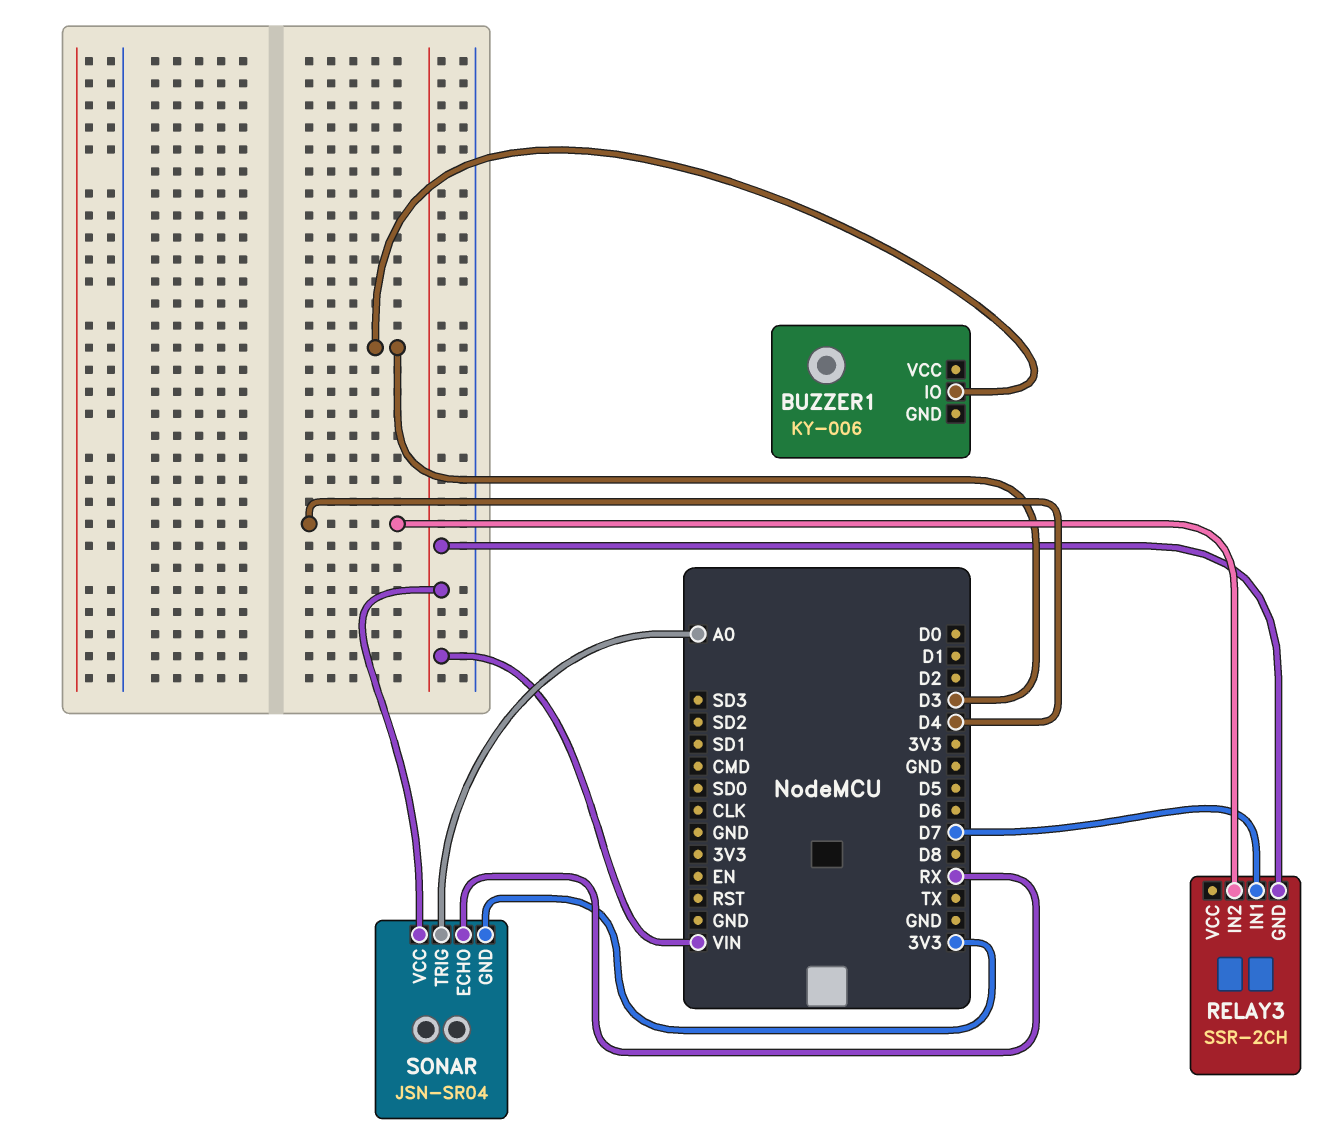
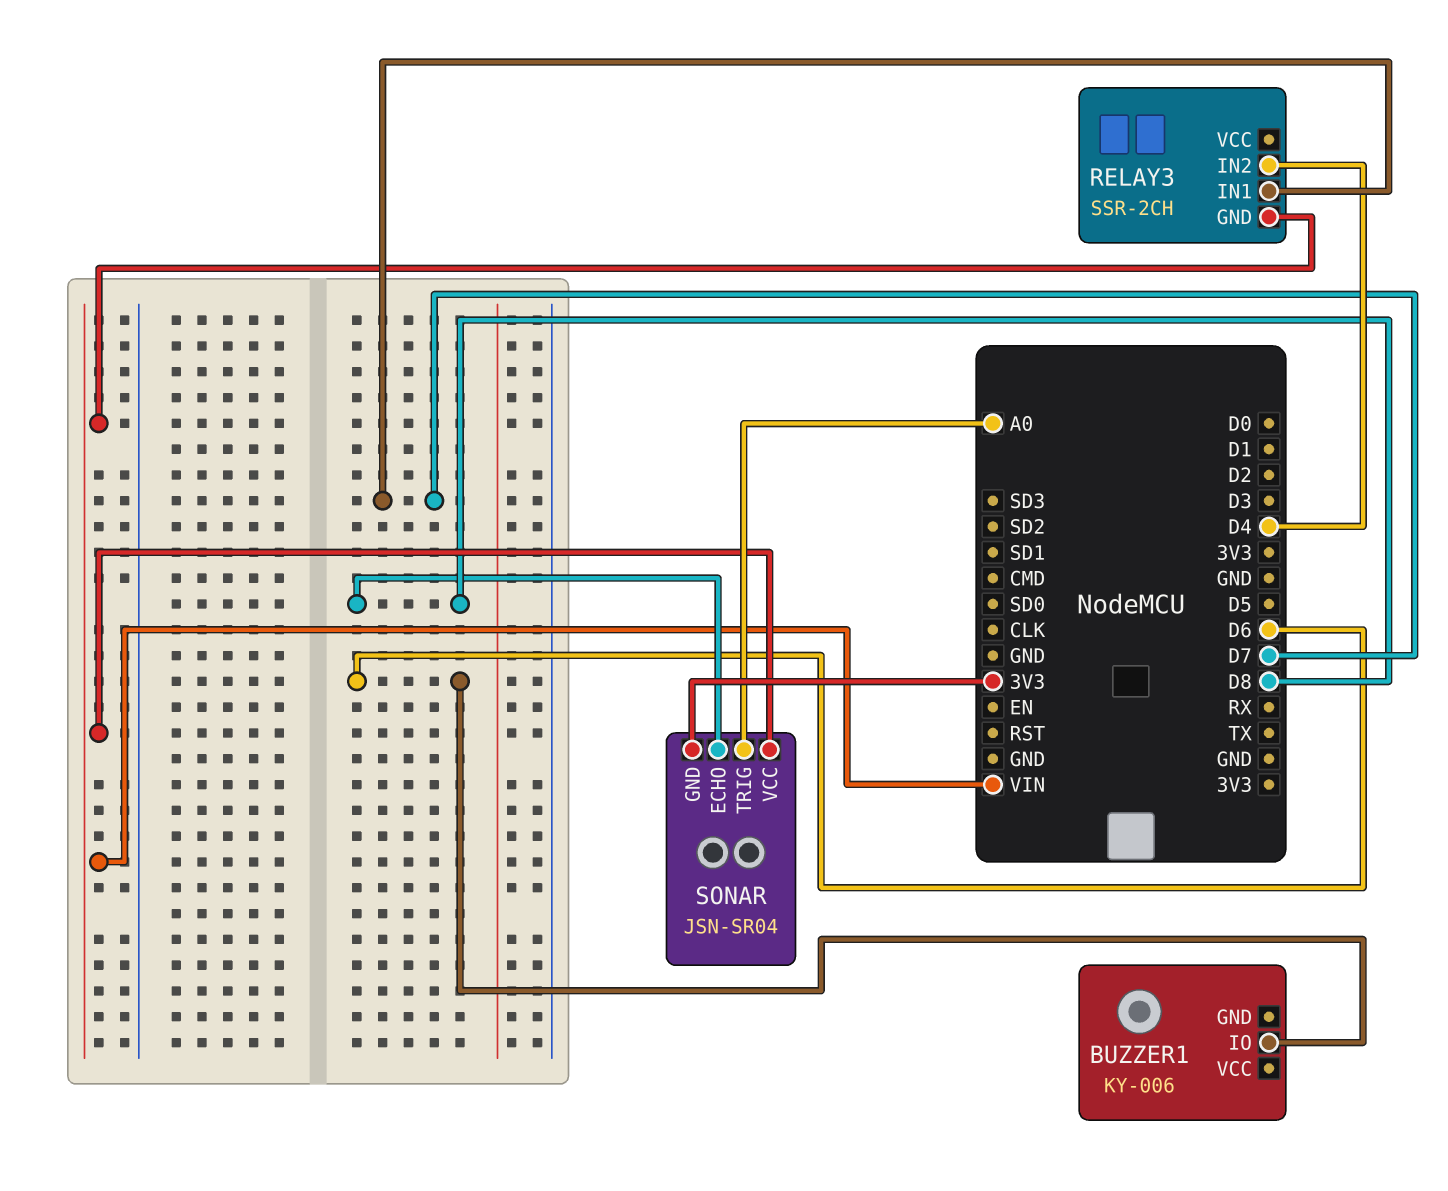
BUZZER1 pin IO: D3 -> D6
SONAR pin ECHO: RX -> D8

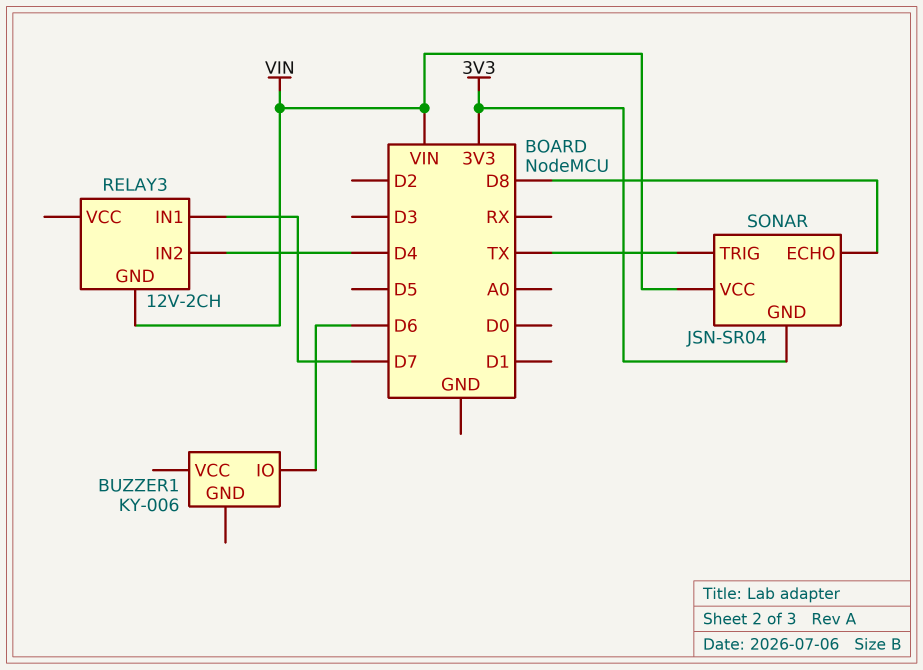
RELAY3: SSR-2CH -> 12V-2CH
SONAR pin TRIG: A0 -> TX

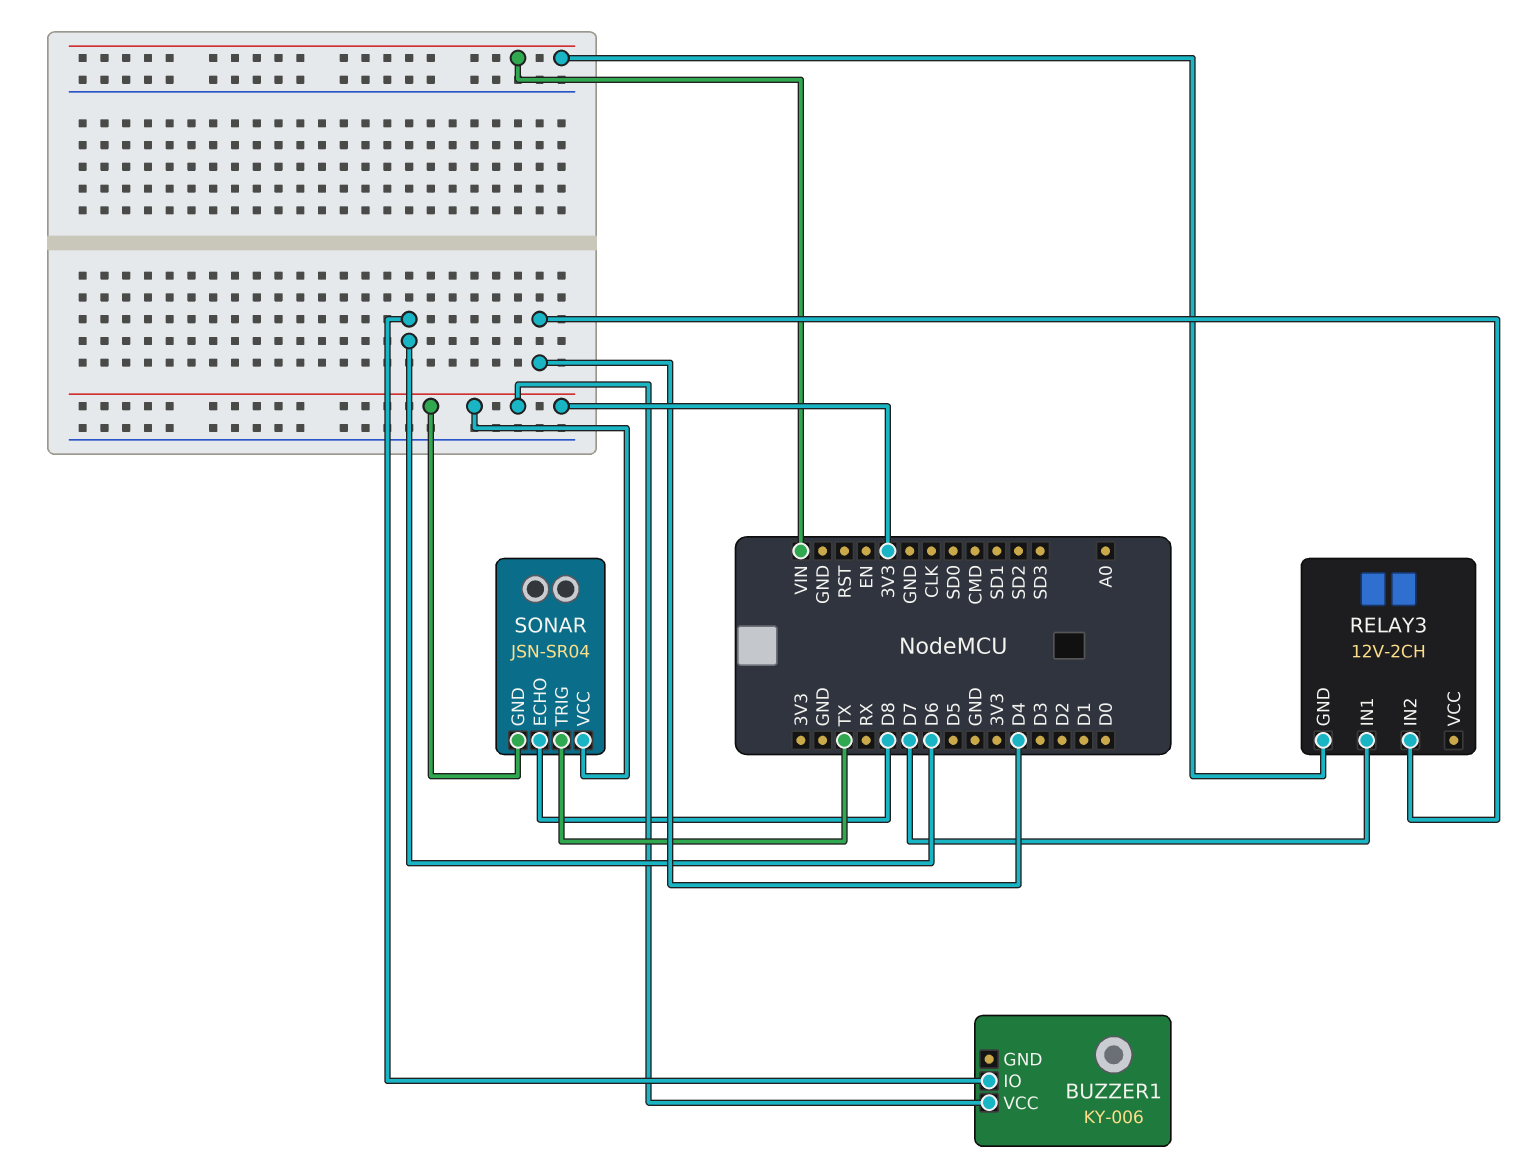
BUZZER1 pin VCC: none -> 3V3
SONAR pin VCC: VIN -> 3V3

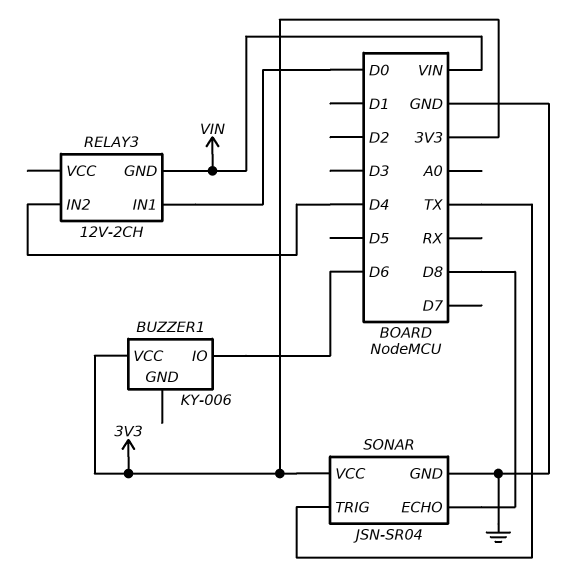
RELAY3 pin IN1: D7 -> D0
SONAR pin GND: 3V3 -> GND

